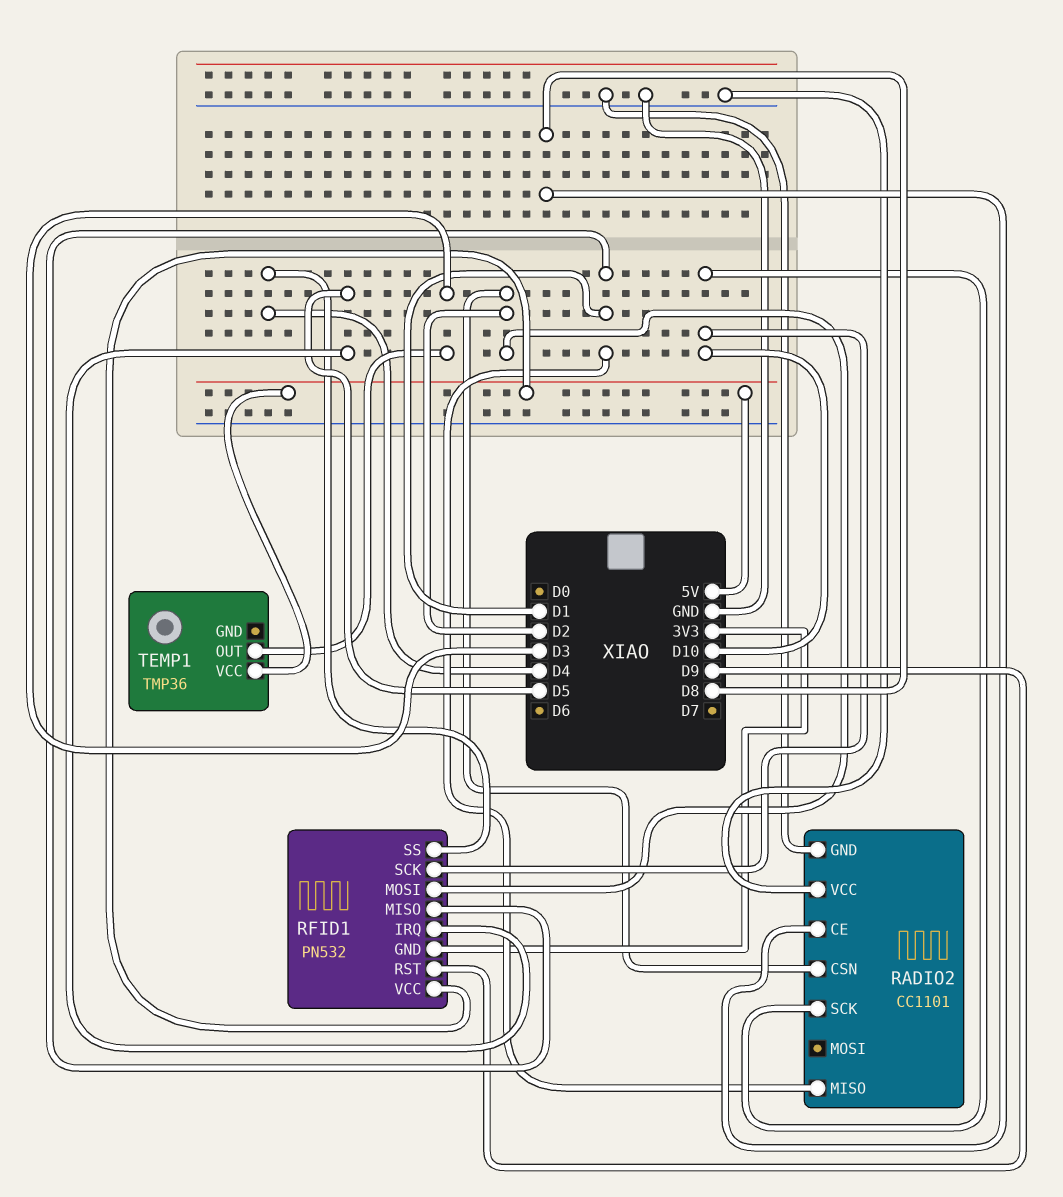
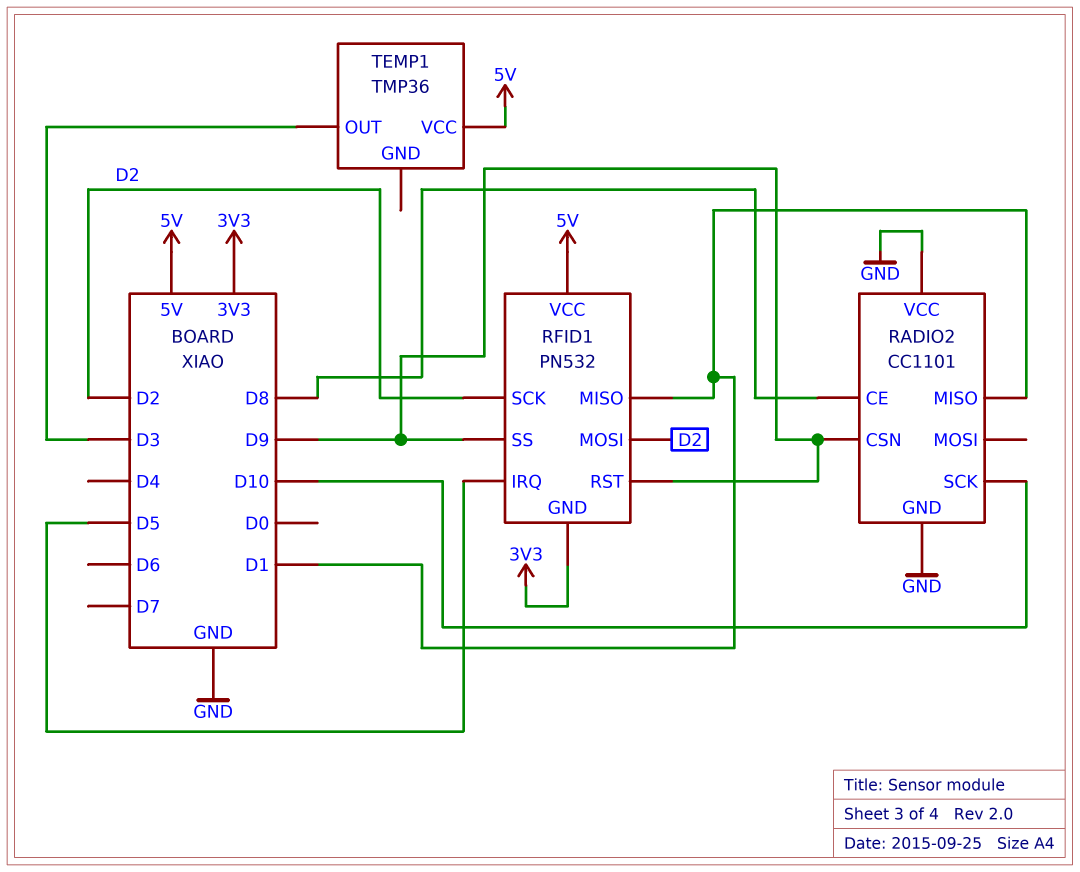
RADIO2 pin CSN: D2 -> D9
RFID1 pin SCK: D10 -> D2
RFID1 pin SS: D4 -> D9

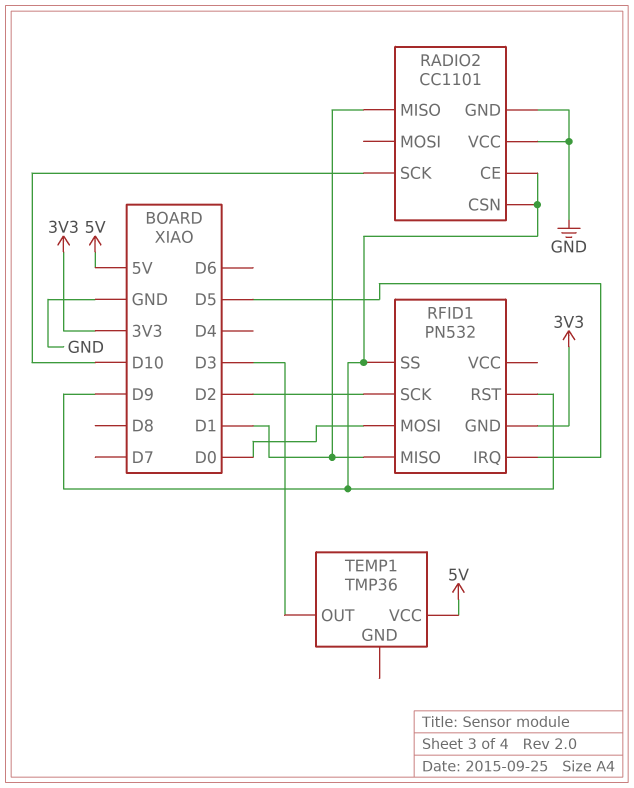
RADIO2 pin CE: D8 -> D9
RFID1 pin MOSI: D2 -> D0
RFID1 pin VCC: 5V -> none

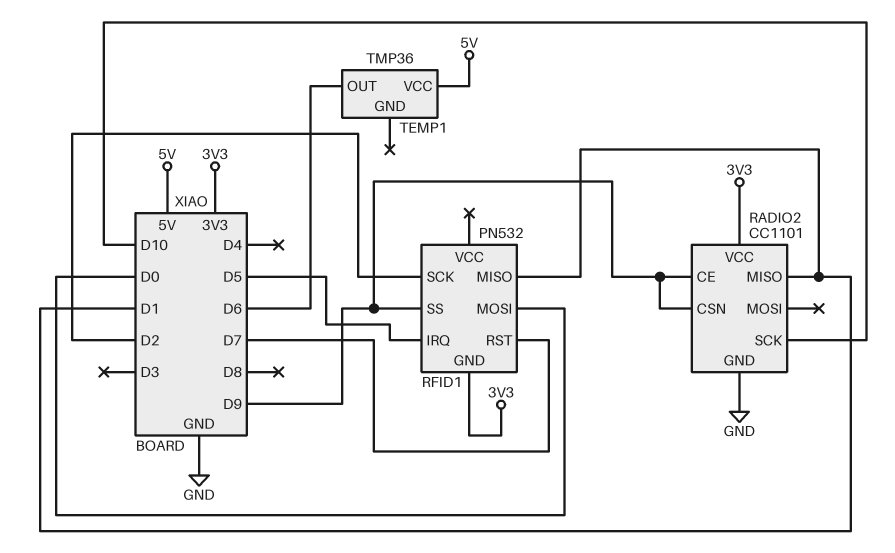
RADIO2 pin VCC: GND -> 3V3
RFID1 pin RST: D9 -> D7
TEMP1 pin OUT: D3 -> D6

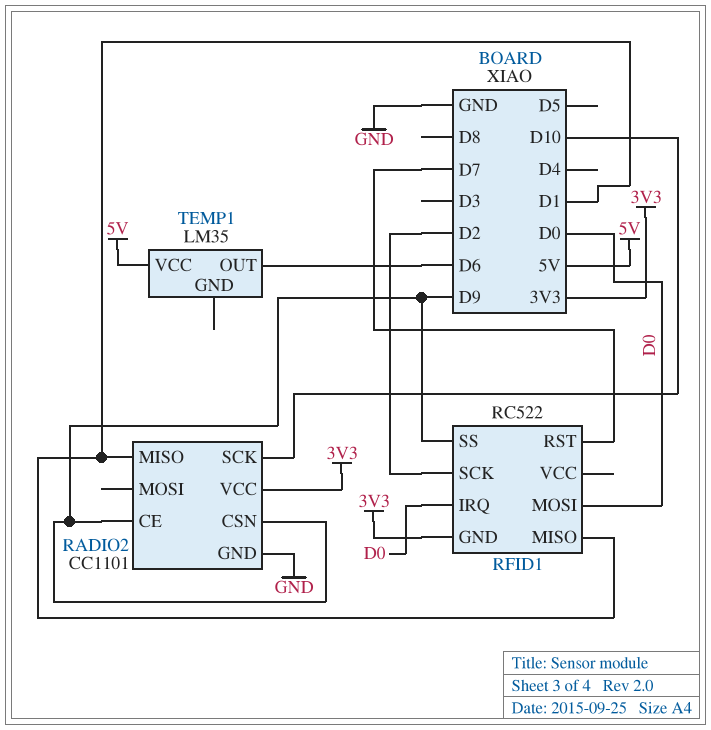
RFID1: PN532 -> RC522
RFID1 pin IRQ: D5 -> D0
TEMP1: TMP36 -> LM35

